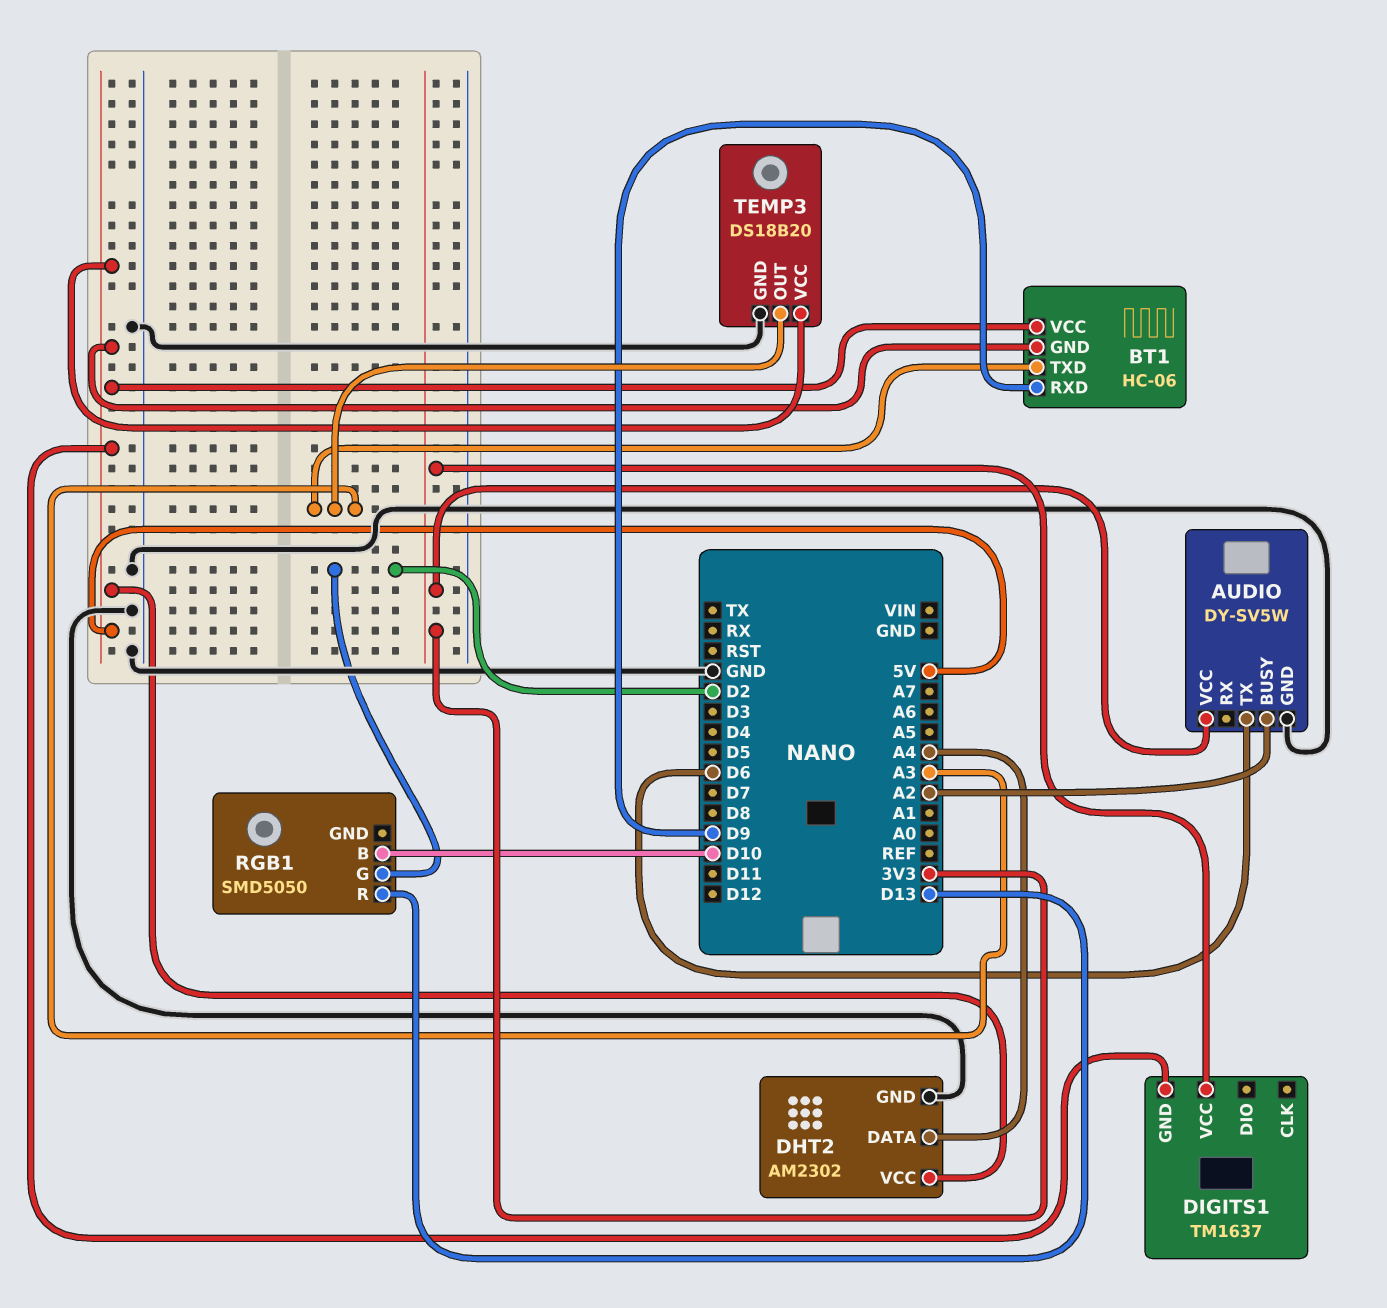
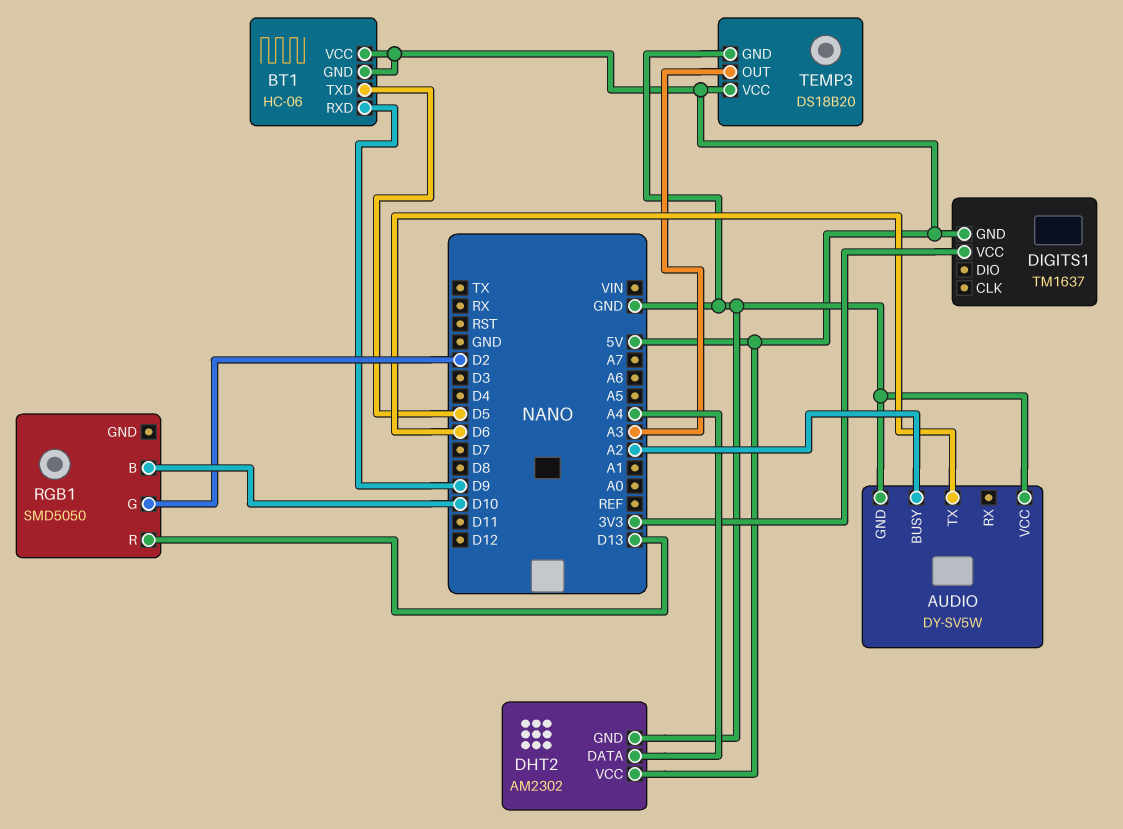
AUDIO pin VCC: 3V3 -> GND
BT1 pin TXD: A3 -> D5

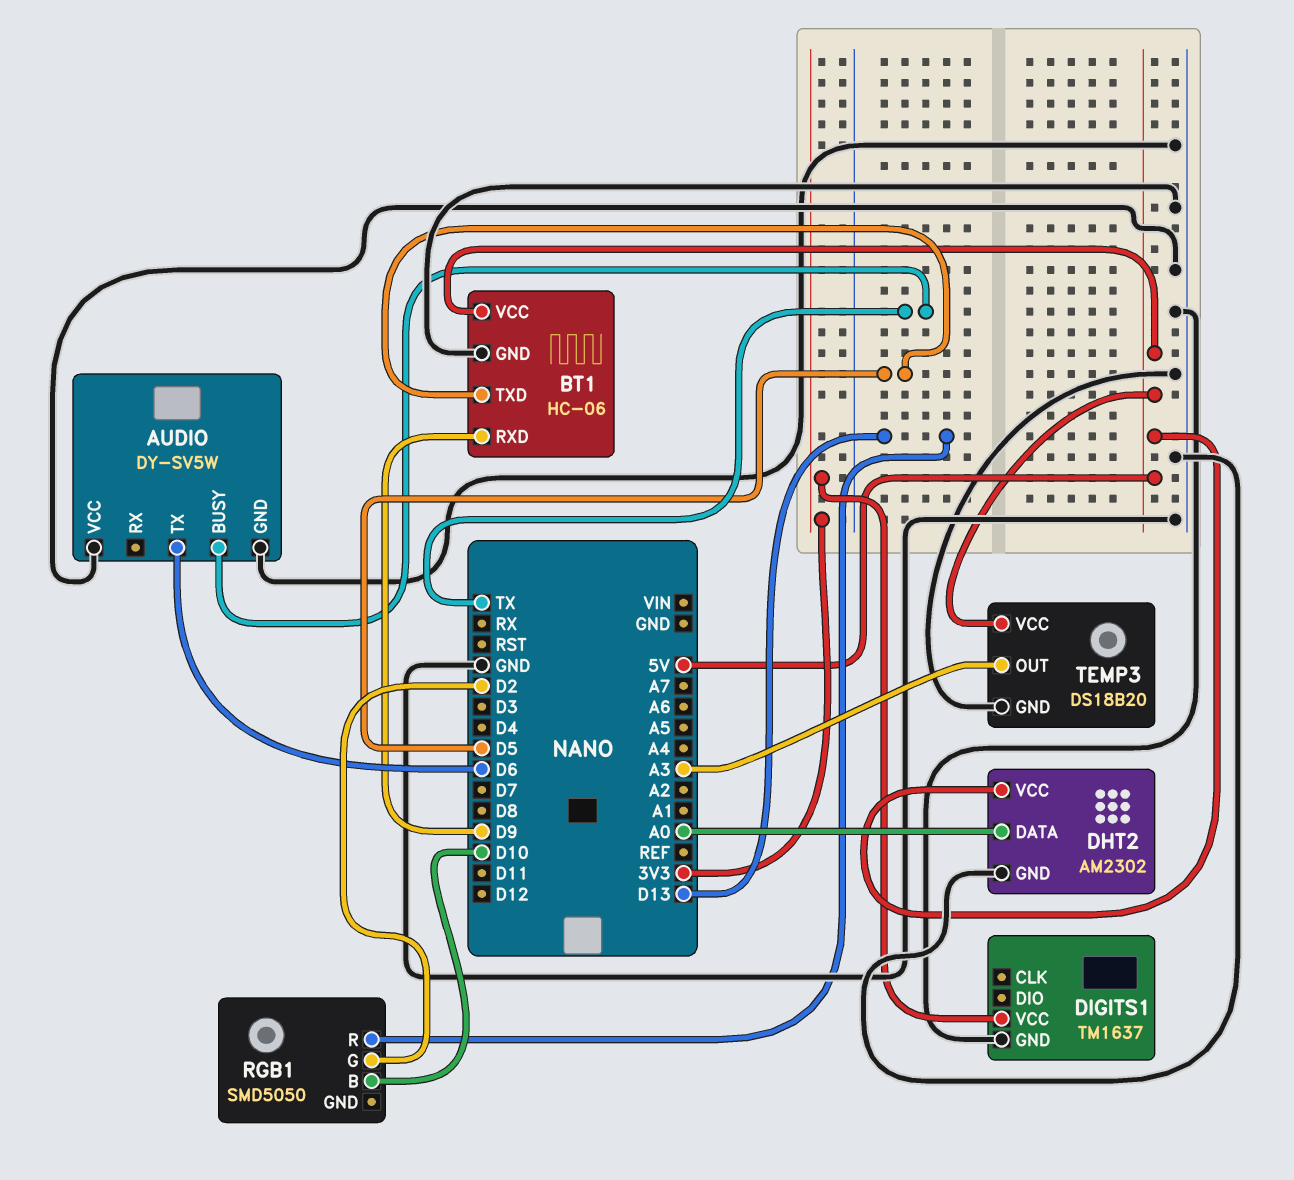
AUDIO pin BUSY: A2 -> TX
BT1 pin GND: 5V -> GND
DHT2 pin DATA: A4 -> A0
DIGITS1 pin GND: 5V -> GND

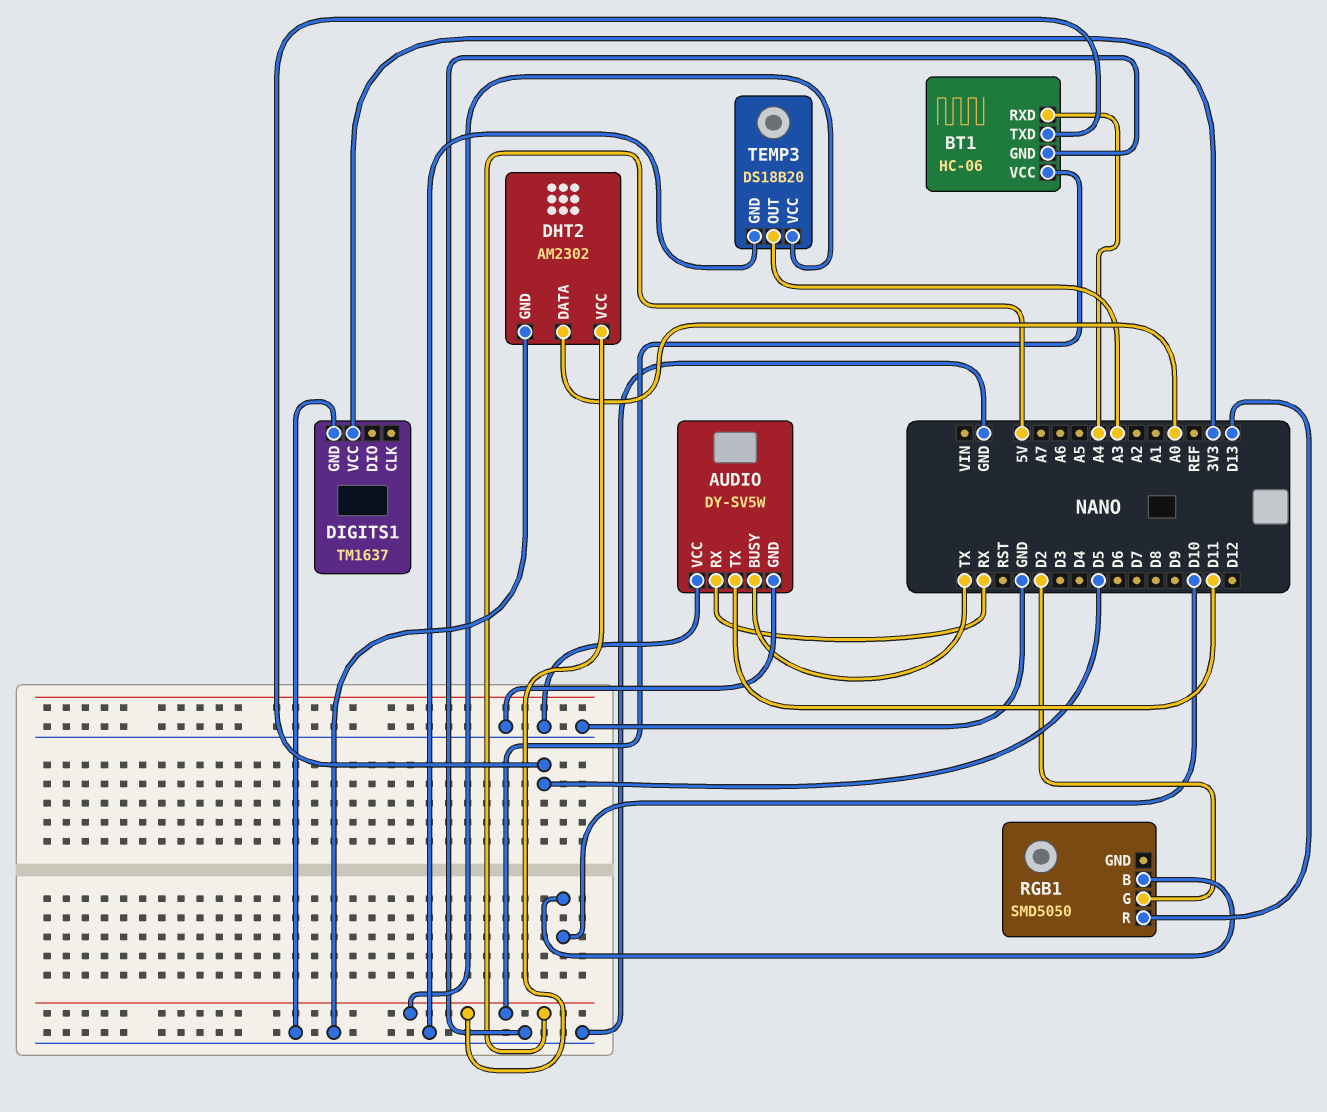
AUDIO pin RX: none -> RX
AUDIO pin TX: D6 -> D11
BT1 pin RXD: D9 -> A4

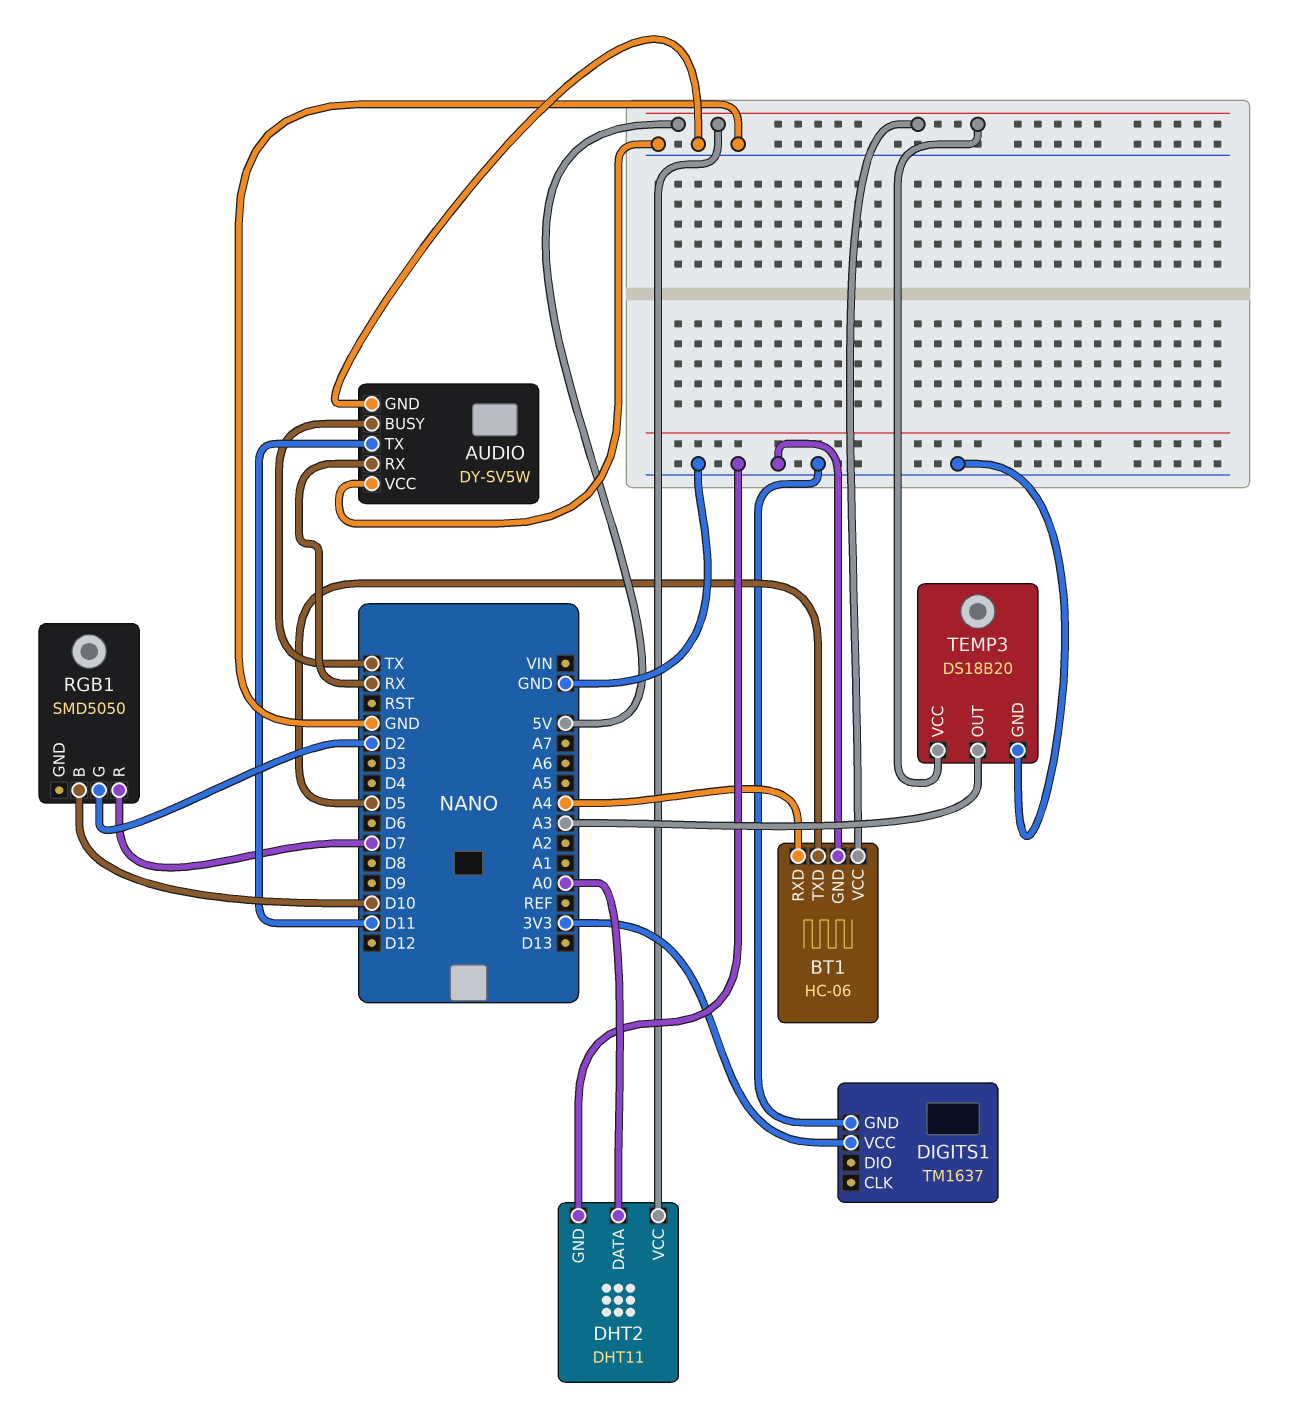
DHT2: AM2302 -> DHT11
RGB1 pin R: D13 -> D7

